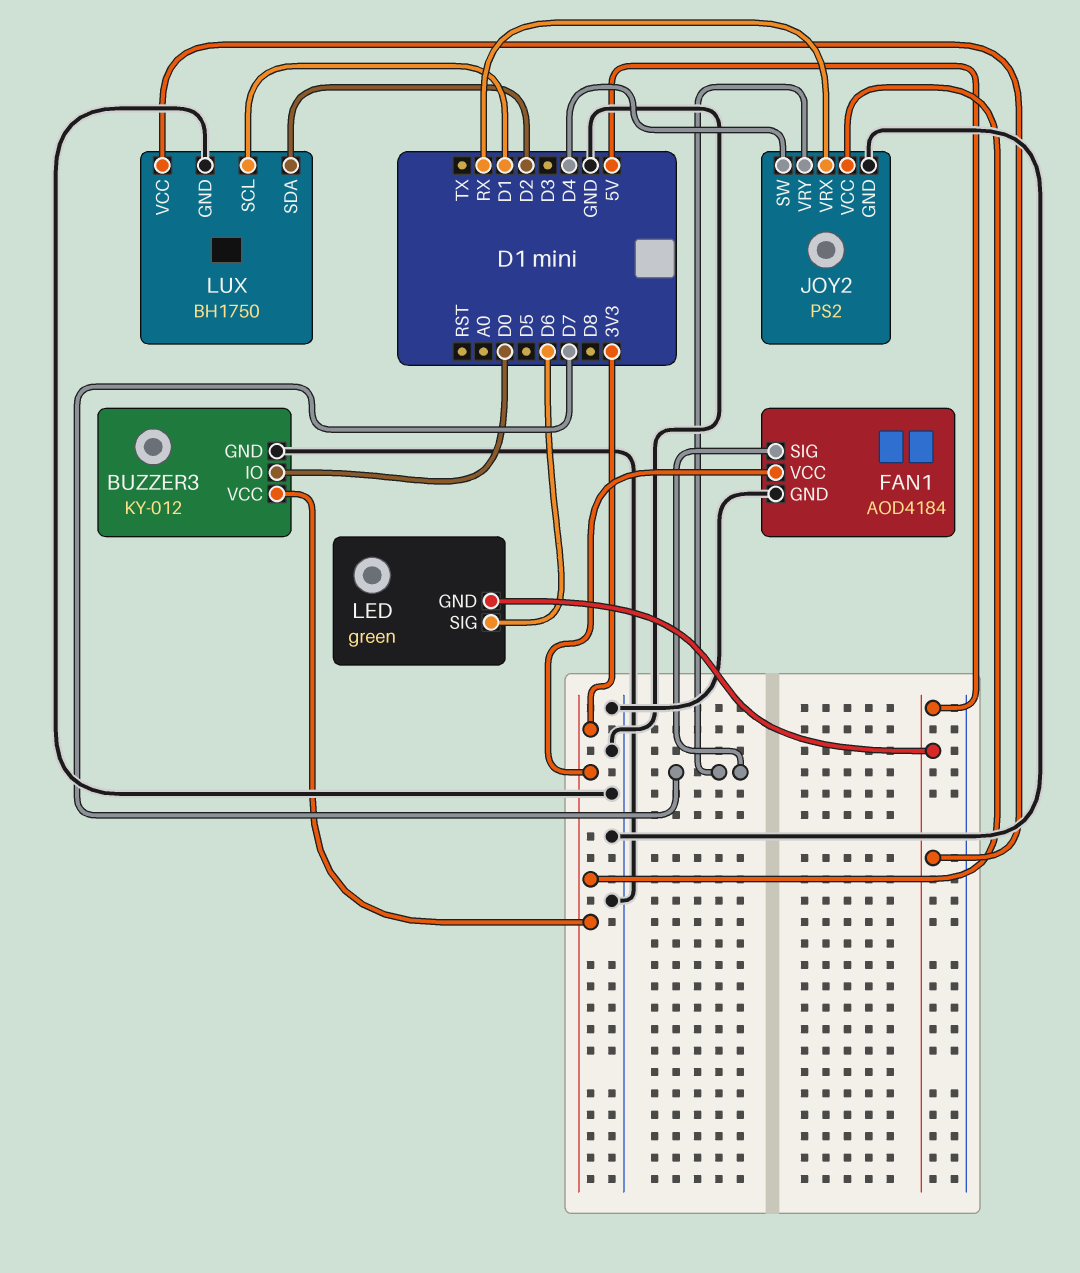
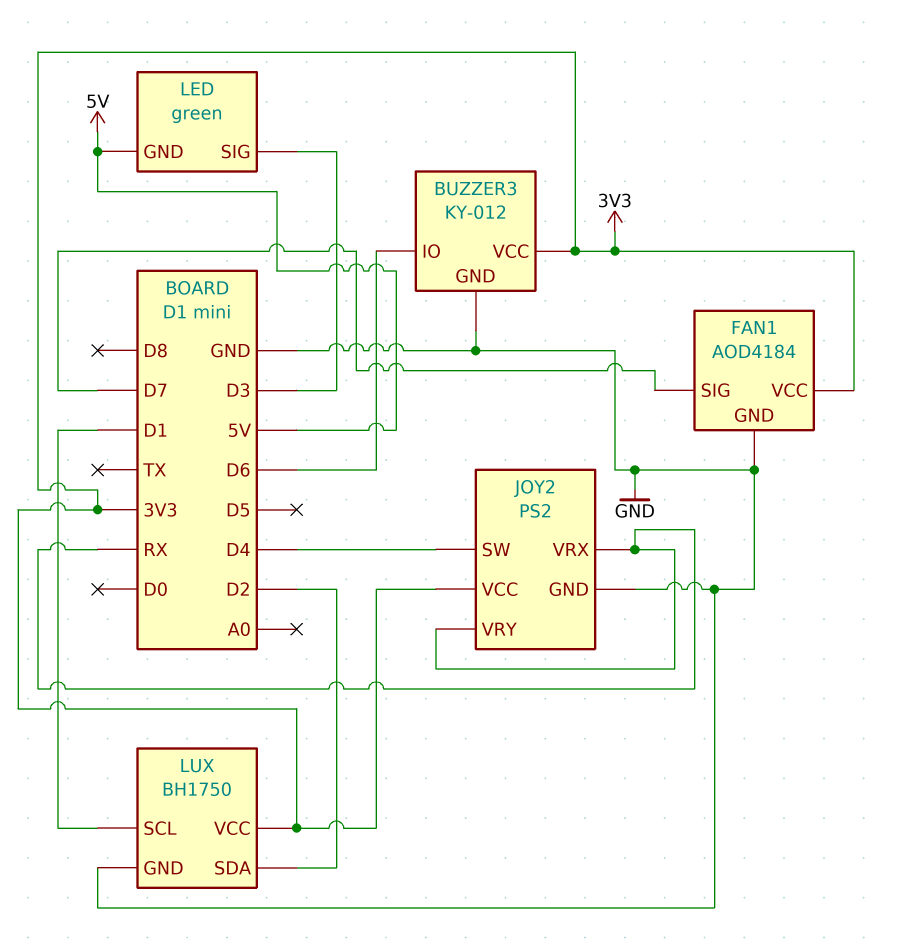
BUZZER3 pin IO: D0 -> D6
JOY2 pin VRY: D7 -> RX
LED pin SIG: D6 -> D3
LUX pin VCC: 5V -> 3V3

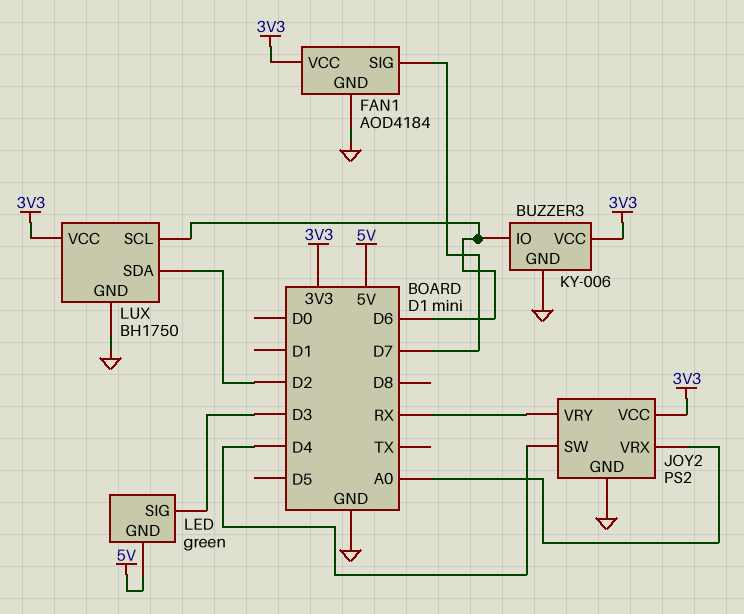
BUZZER3: KY-012 -> KY-006
JOY2 pin VRX: RX -> A0
LUX pin SCL: D1 -> D6

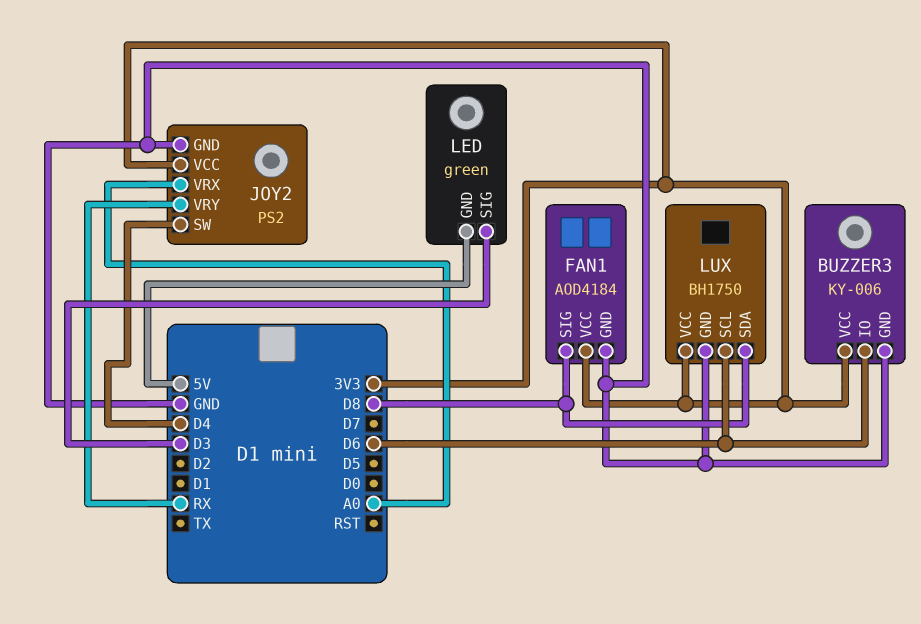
FAN1 pin SIG: D7 -> D8
LUX pin SDA: D2 -> D8

